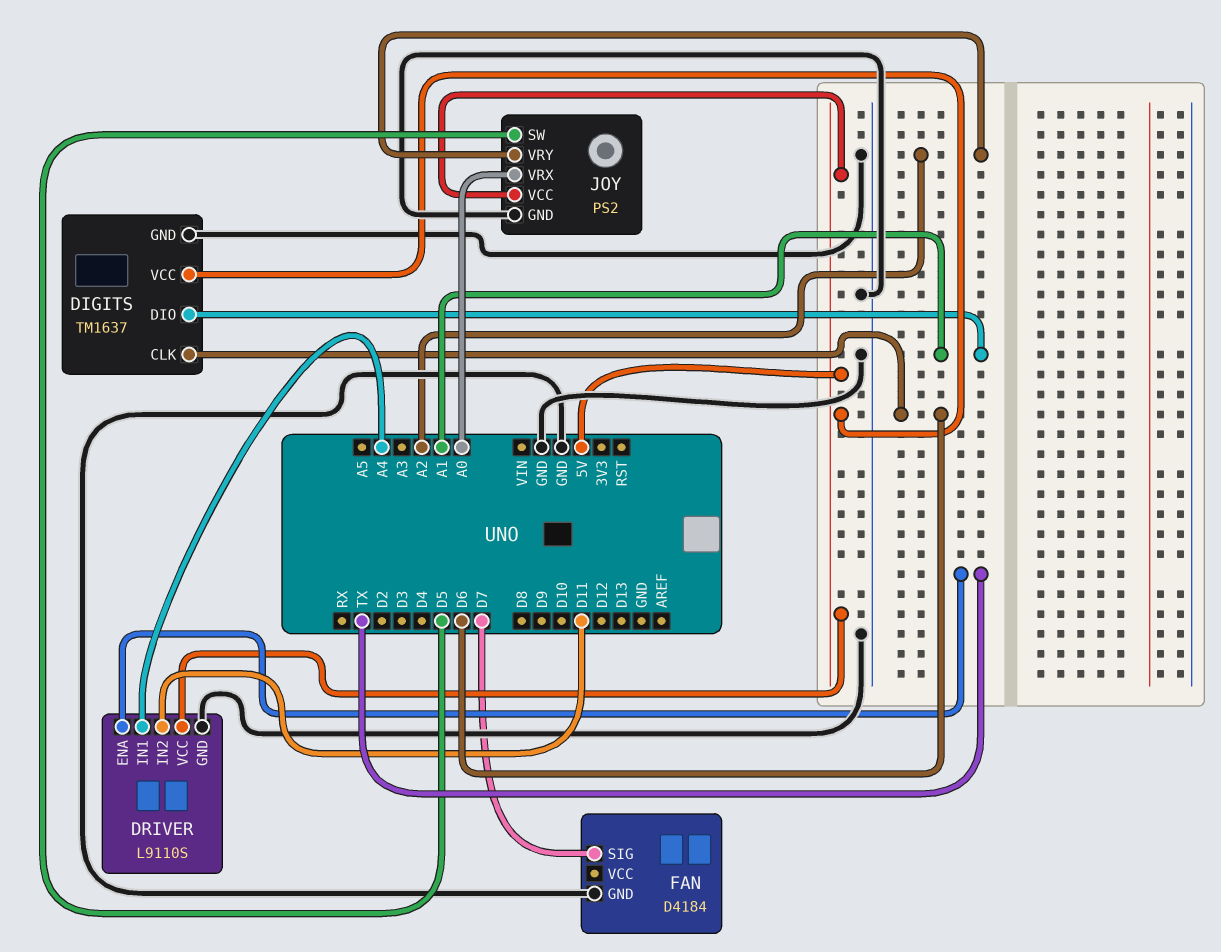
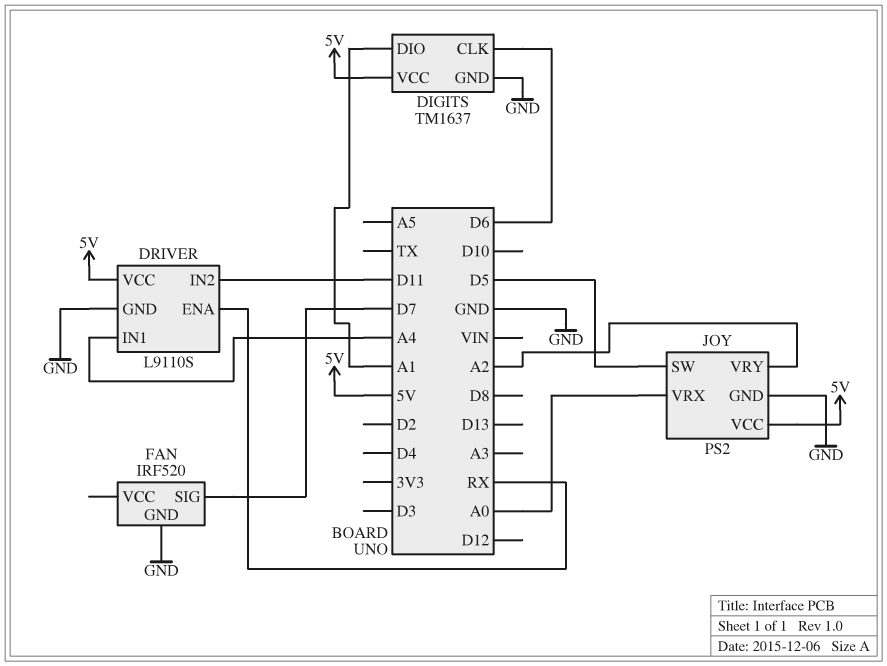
DRIVER pin ENA: TX -> RX
FAN: D4184 -> IRF520

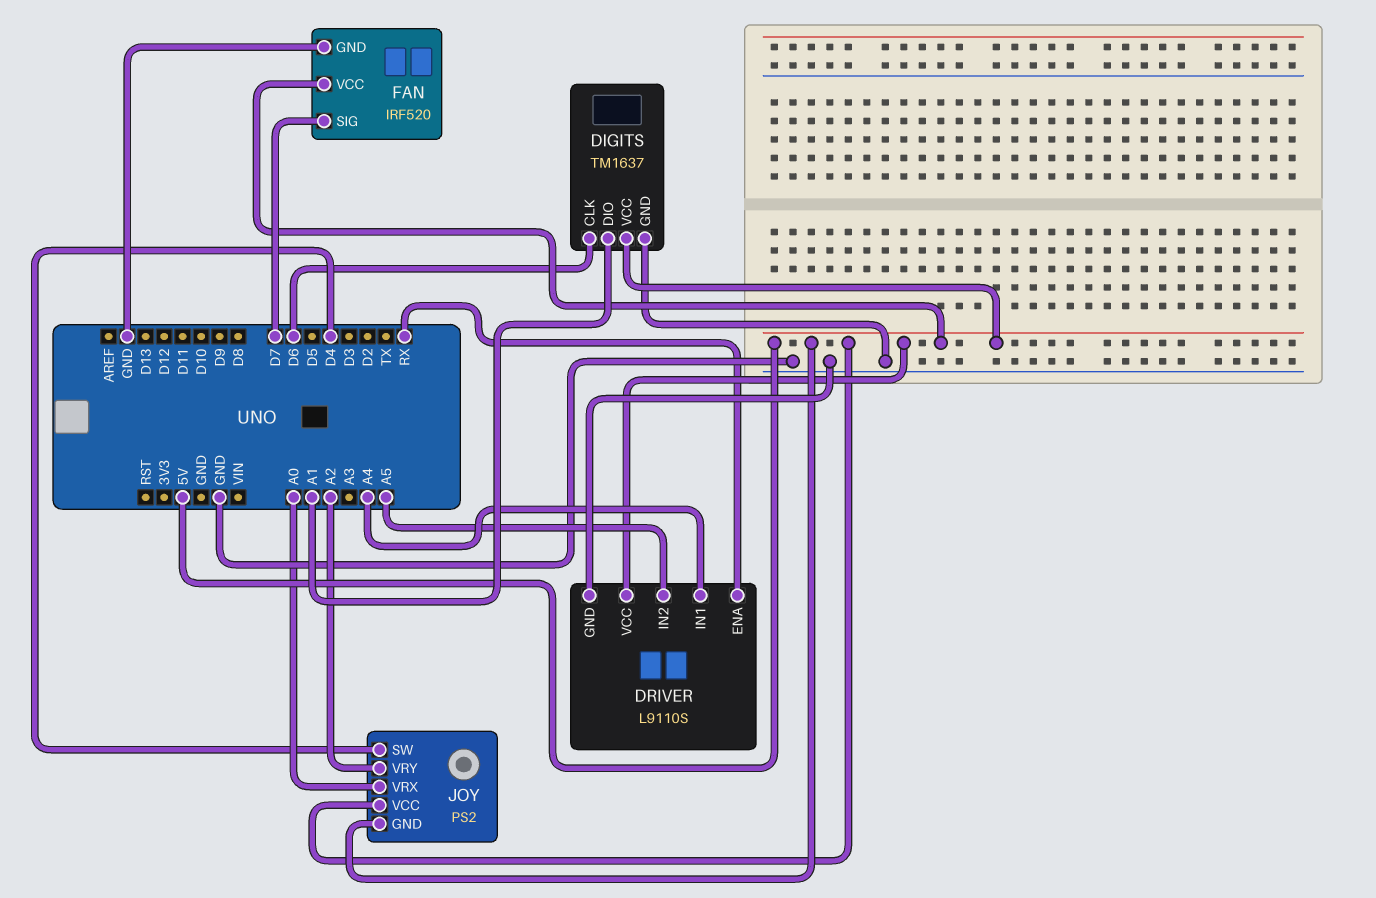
DRIVER pin IN2: D11 -> A5
FAN pin VCC: none -> 5V
JOY pin GND: GND -> 5V
JOY pin SW: D5 -> D4

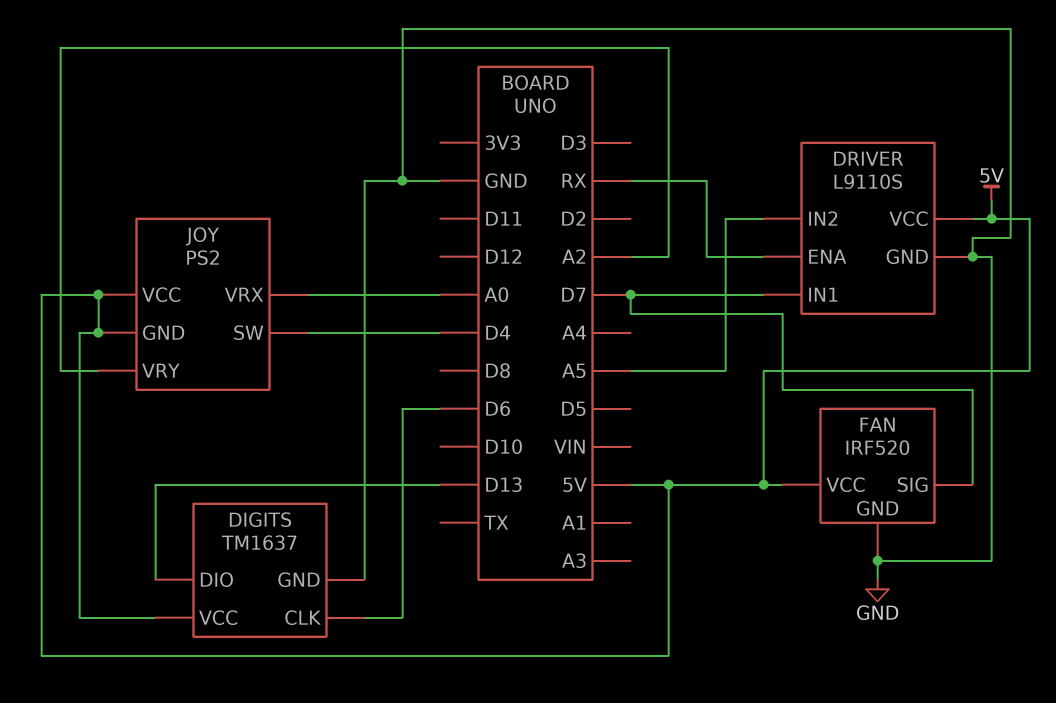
DIGITS pin DIO: A1 -> D13
DRIVER pin IN1: A4 -> D7

